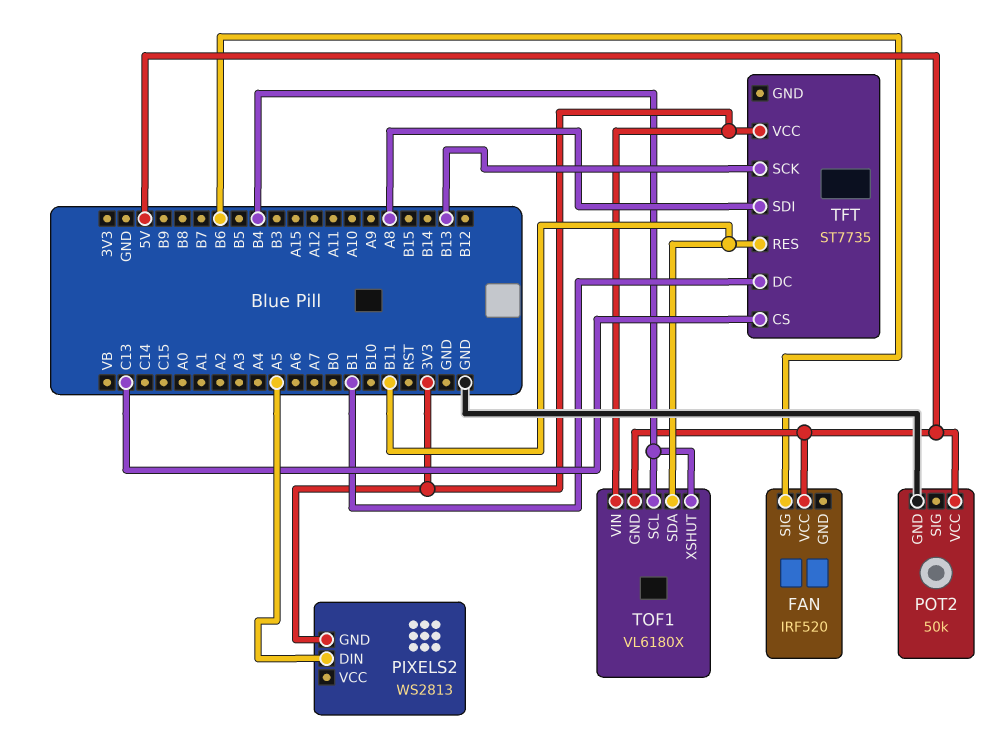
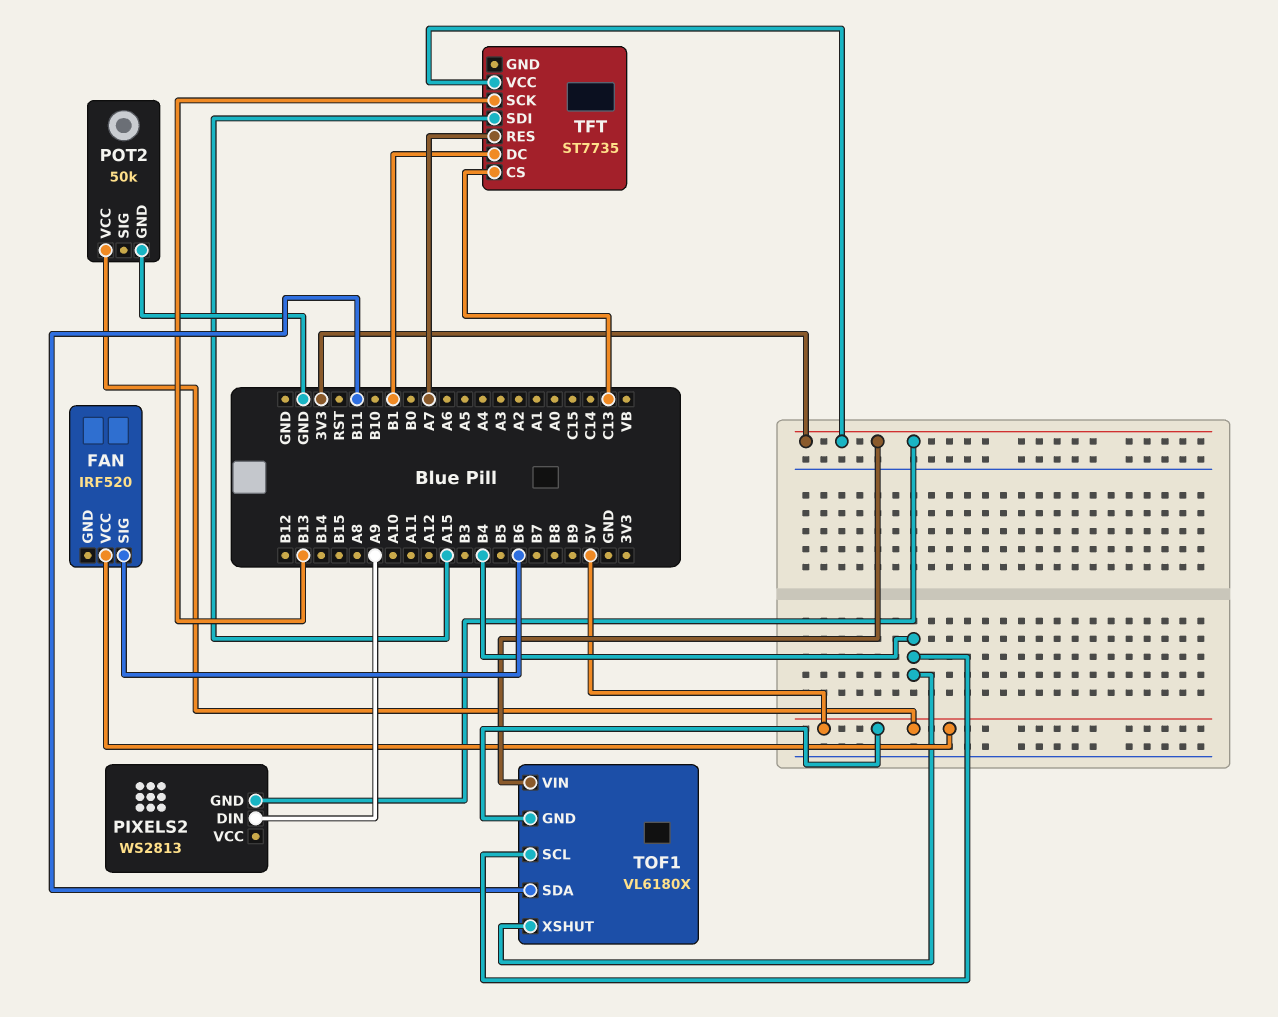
PIXELS2 pin DIN: A5 -> A9
TFT pin RES: B11 -> A7
TFT pin SDI: A8 -> A15

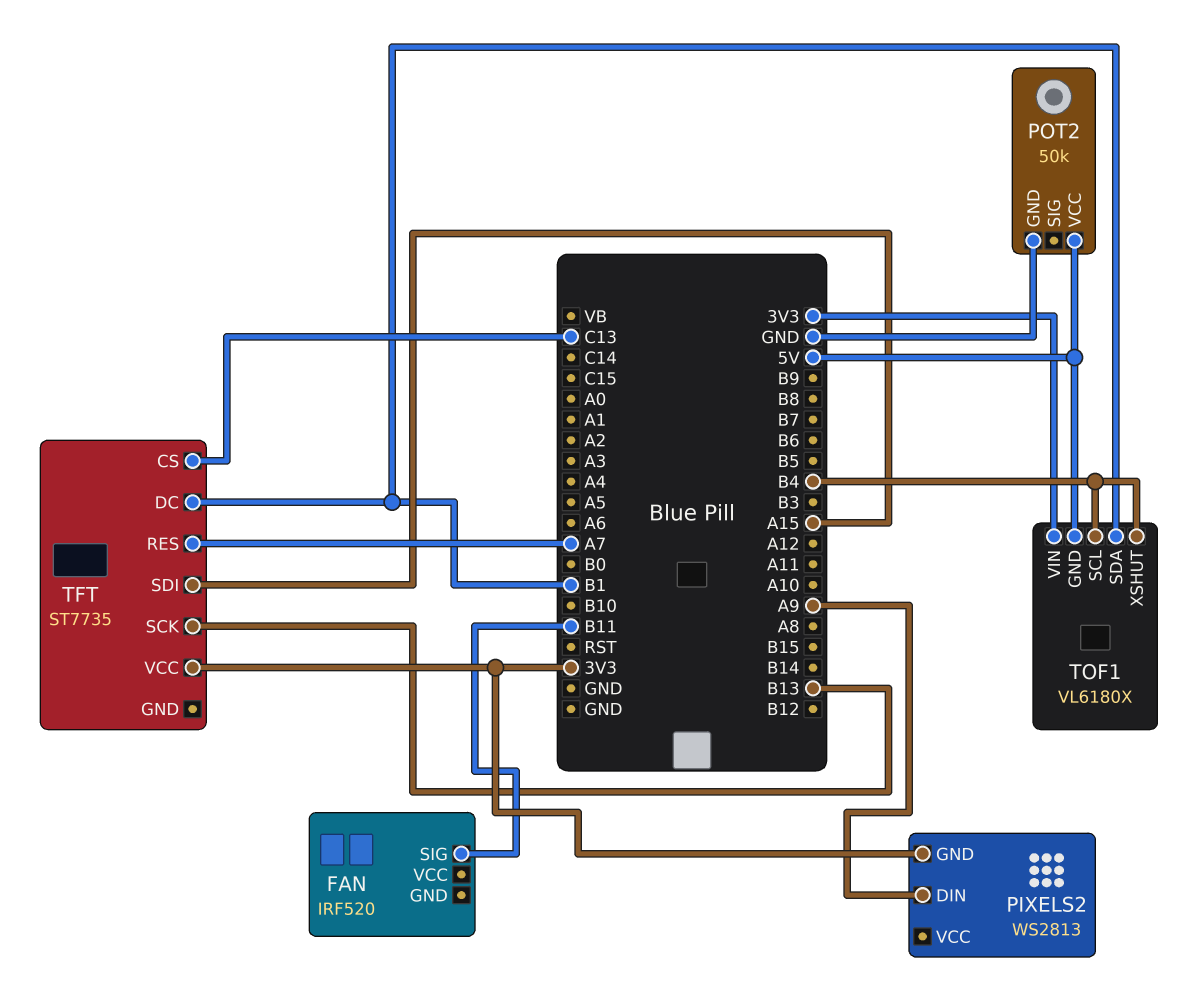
FAN pin SIG: B6 -> B11
FAN pin VCC: 5V -> none
TOF1 pin SDA: B11 -> B1

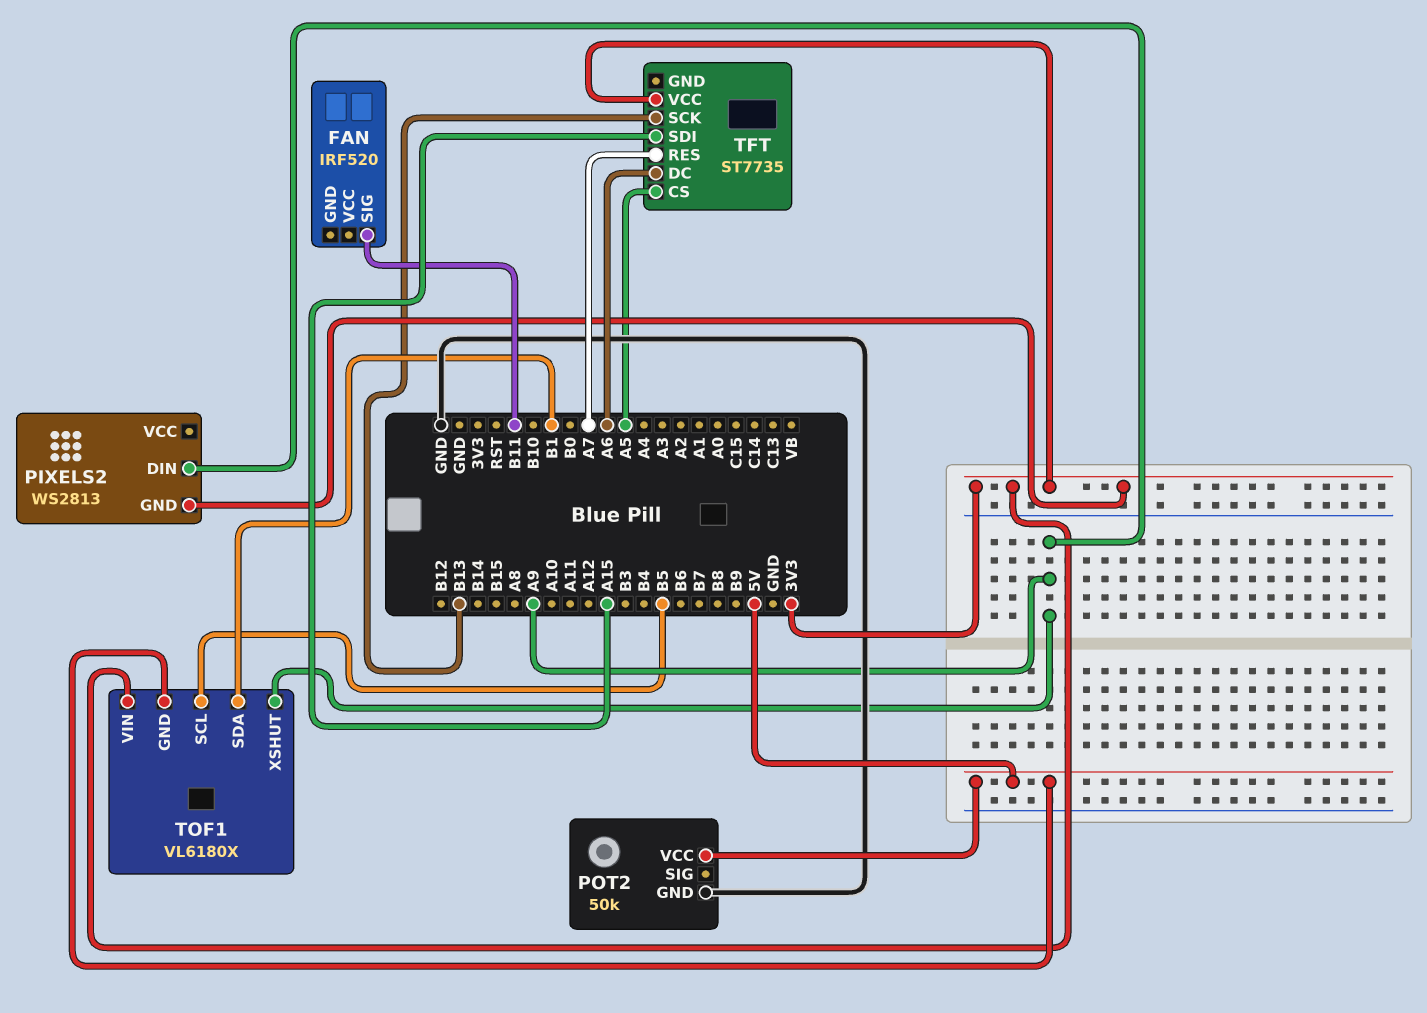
TFT pin CS: C13 -> A5
TFT pin DC: B1 -> A6
TOF1 pin SCL: B4 -> B5
TOF1 pin XSHUT: B4 -> A9

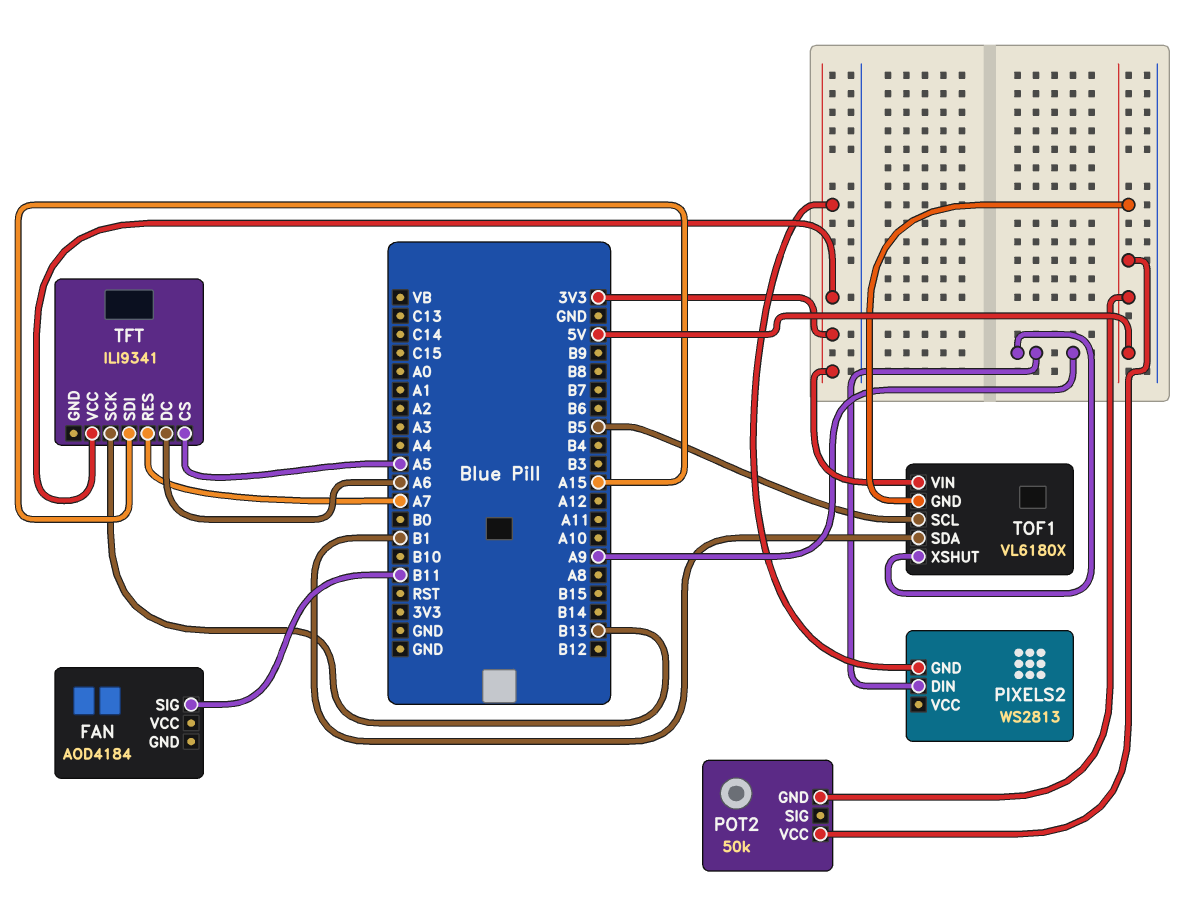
FAN: IRF520 -> AOD4184
POT2 pin GND: GND -> 5V
TFT: ST7735 -> ILI9341

